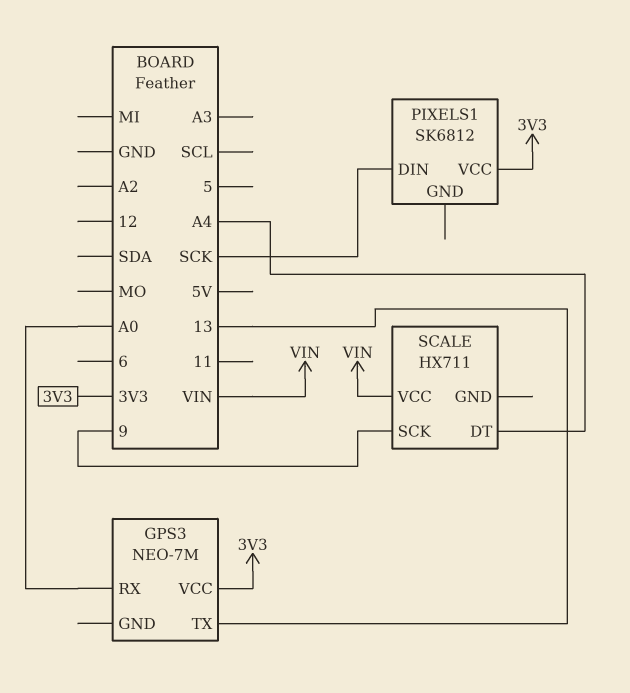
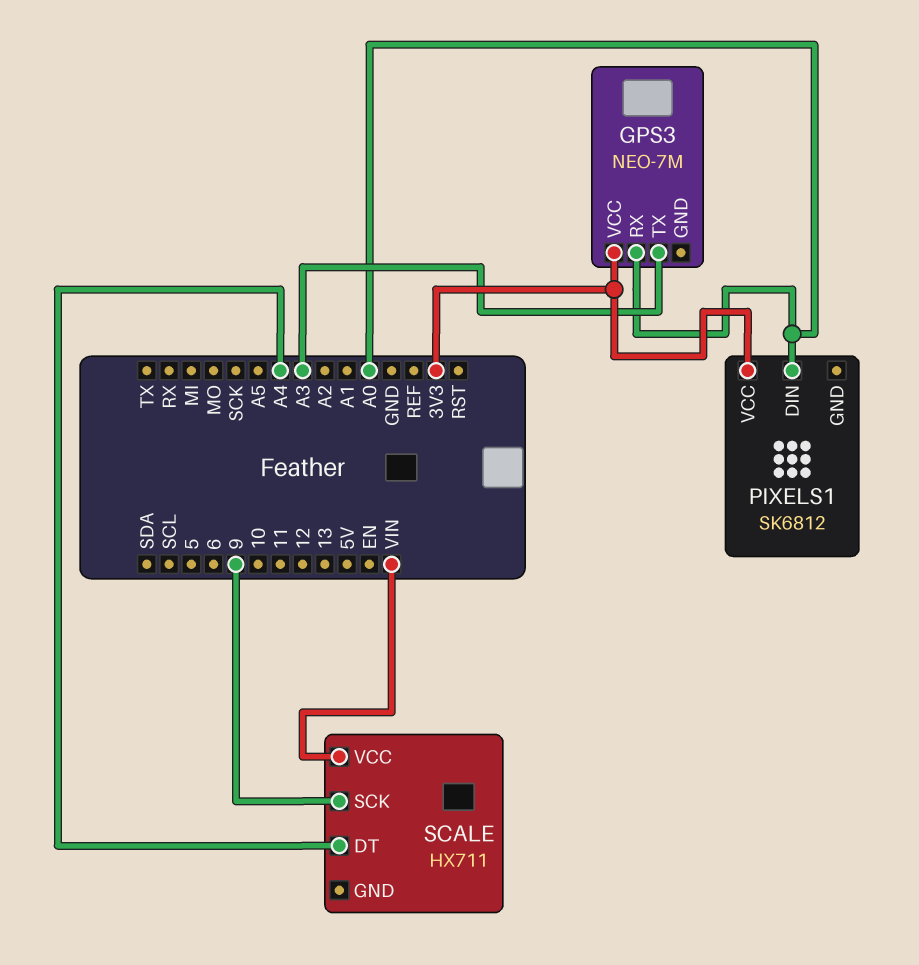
GPS3 pin TX: 13 -> A3
PIXELS1 pin DIN: SCK -> A0

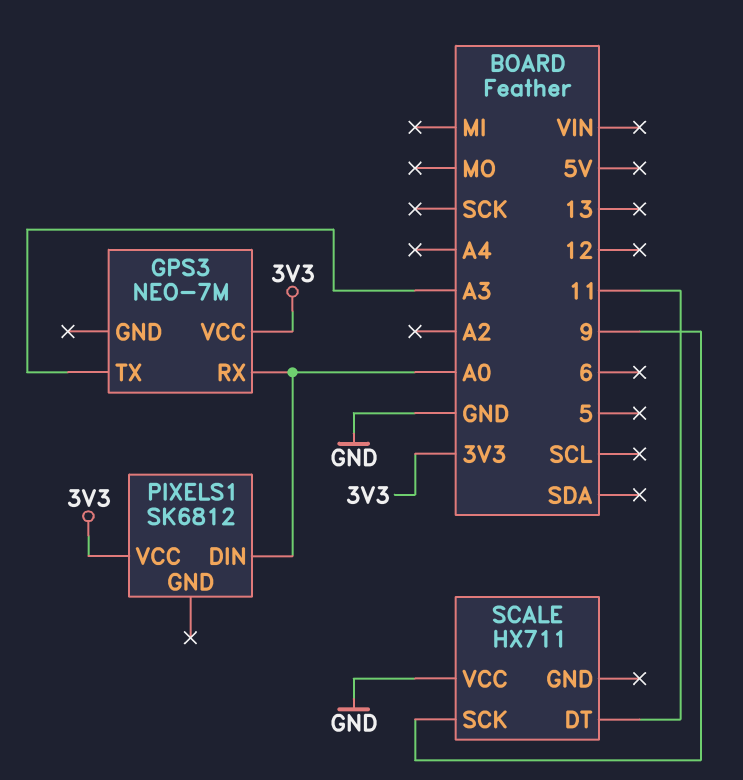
SCALE pin DT: A4 -> 11
SCALE pin VCC: VIN -> GND

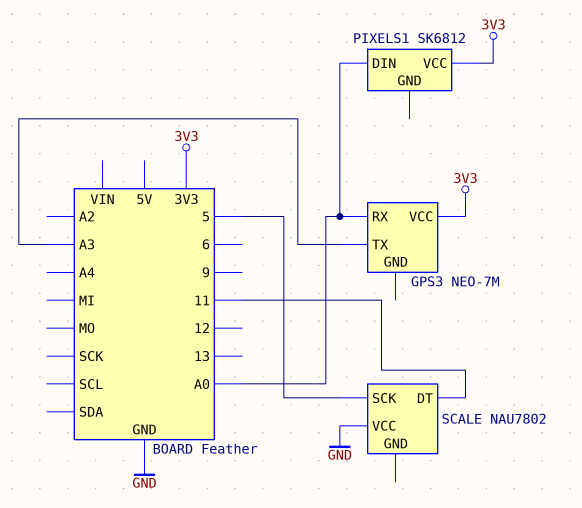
SCALE: HX711 -> NAU7802
SCALE pin SCK: 9 -> 5

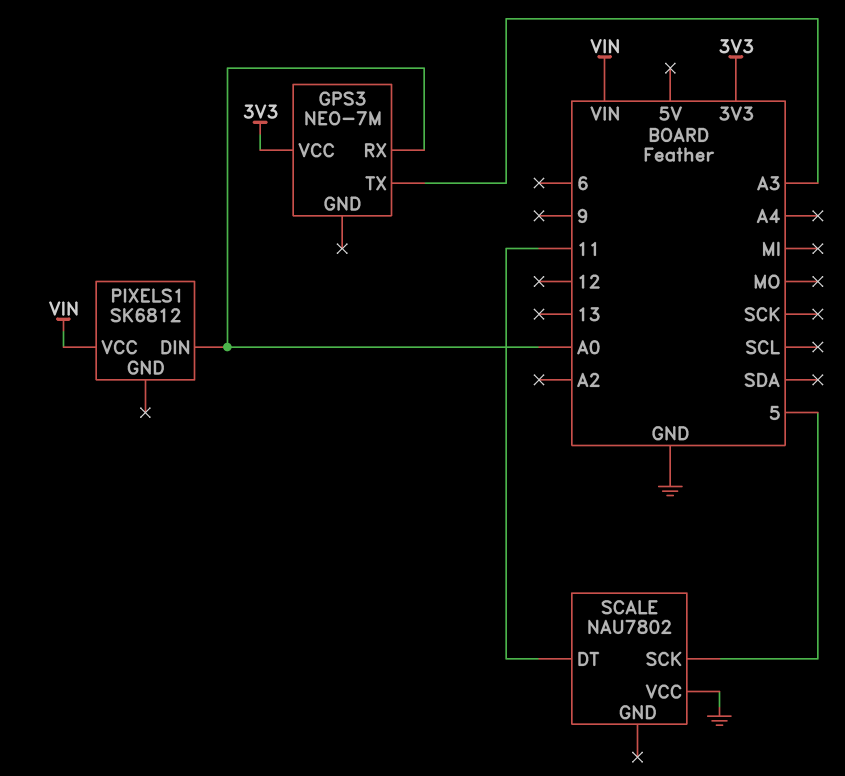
PIXELS1 pin VCC: 3V3 -> VIN

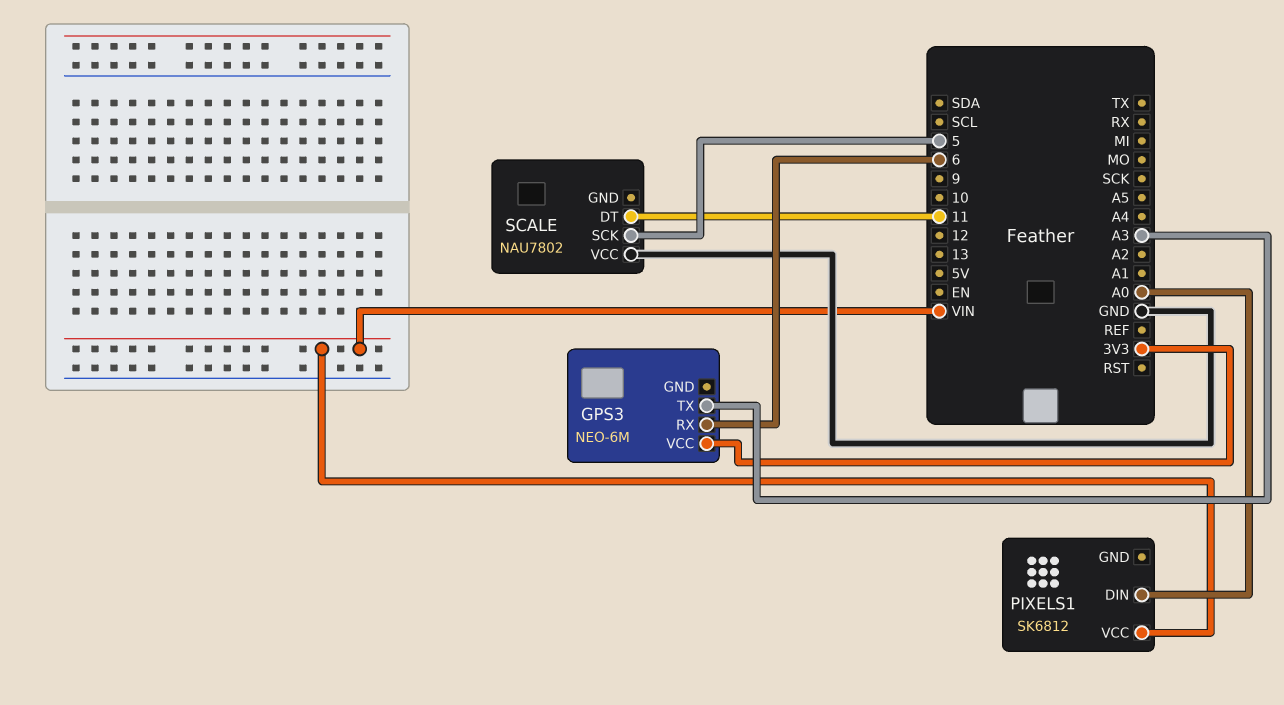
GPS3: NEO-7M -> NEO-6M
GPS3 pin RX: A0 -> 6

